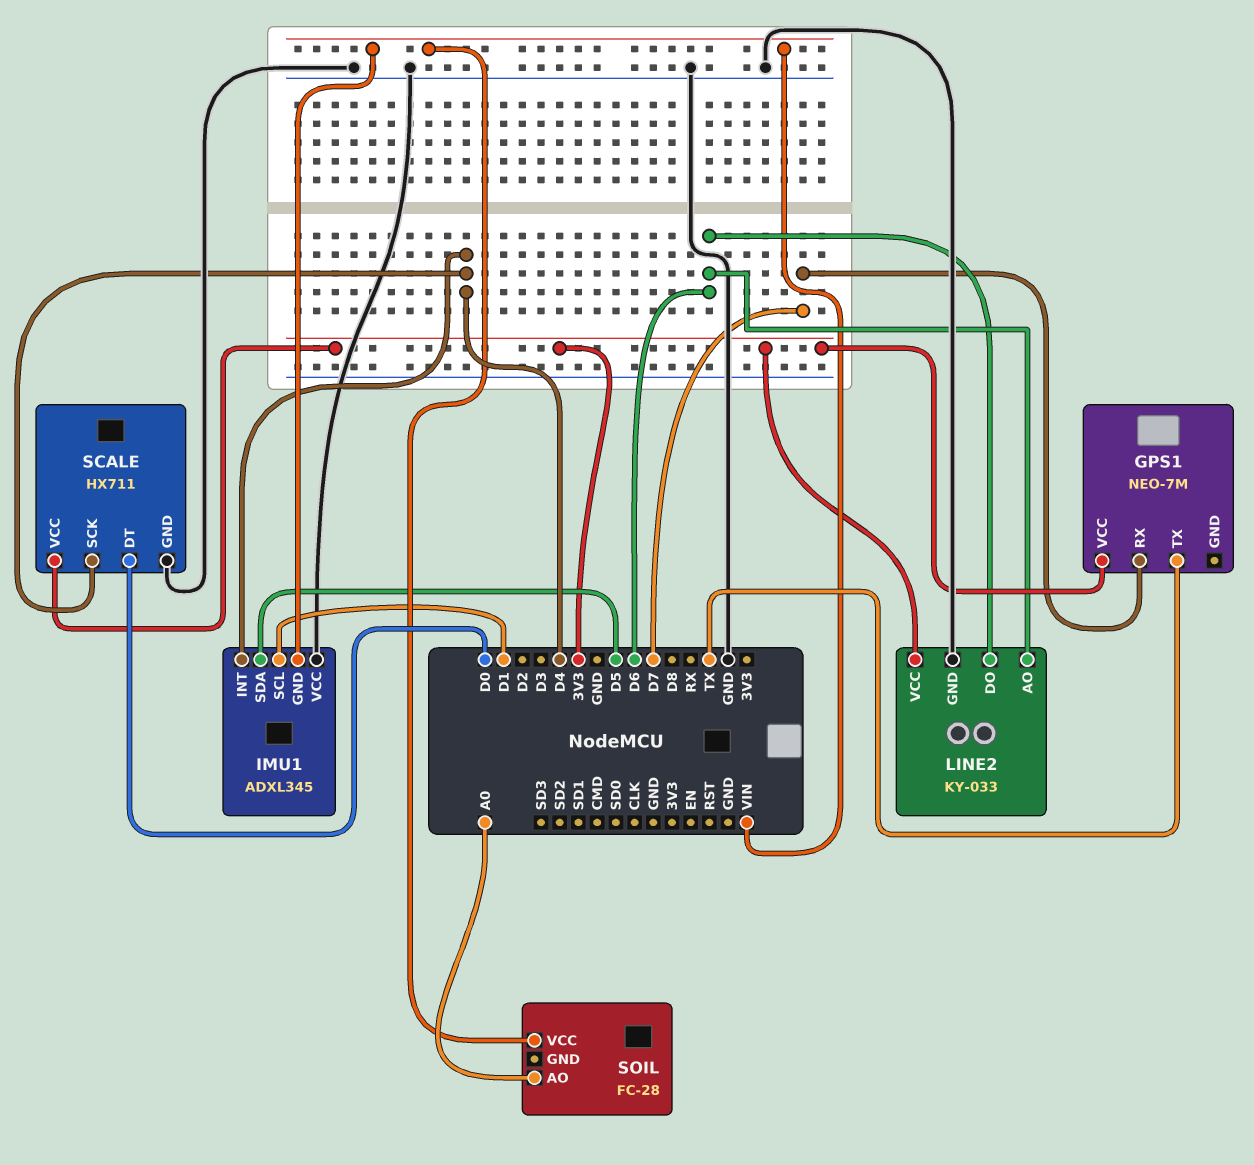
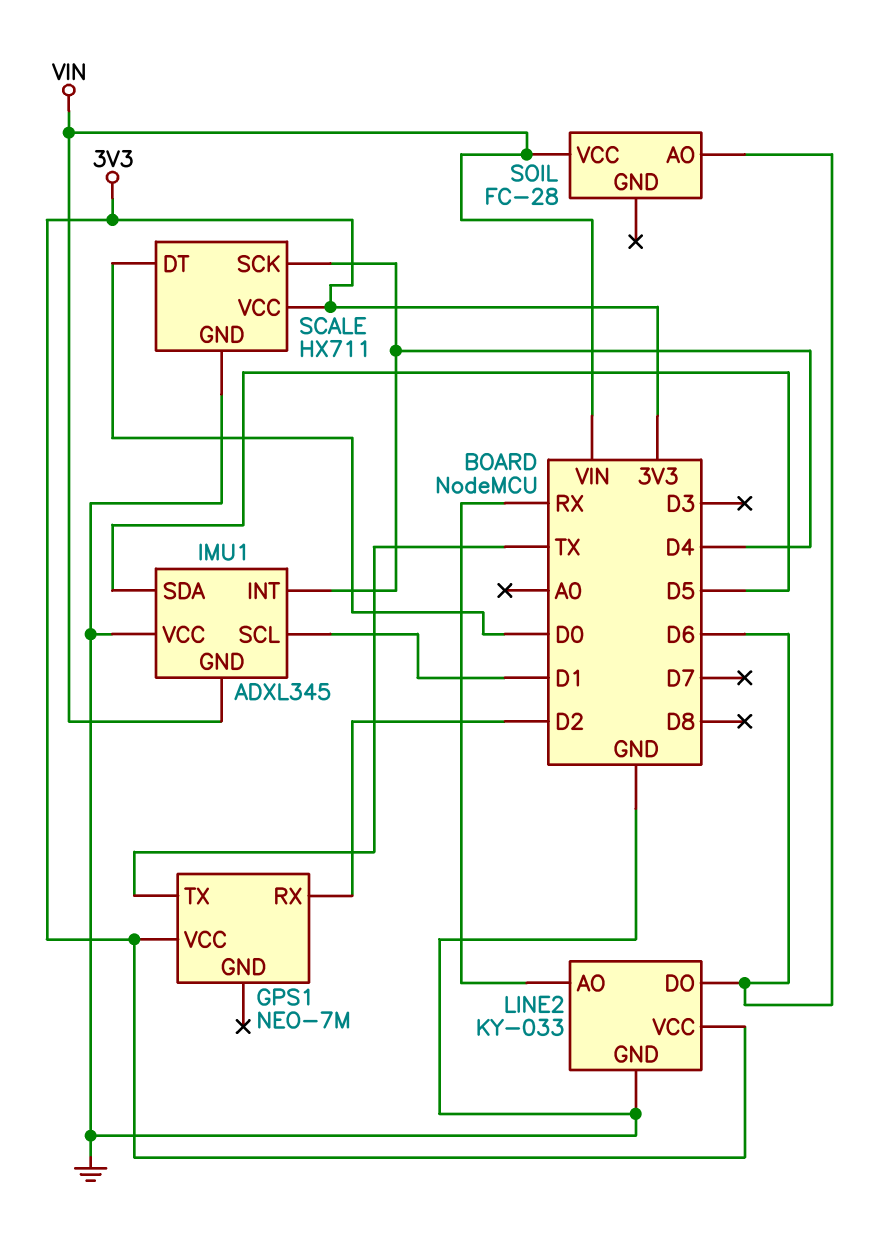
GPS1 pin RX: D7 -> D2
LINE2 pin AO: D6 -> RX
SOIL pin AO: A0 -> D6

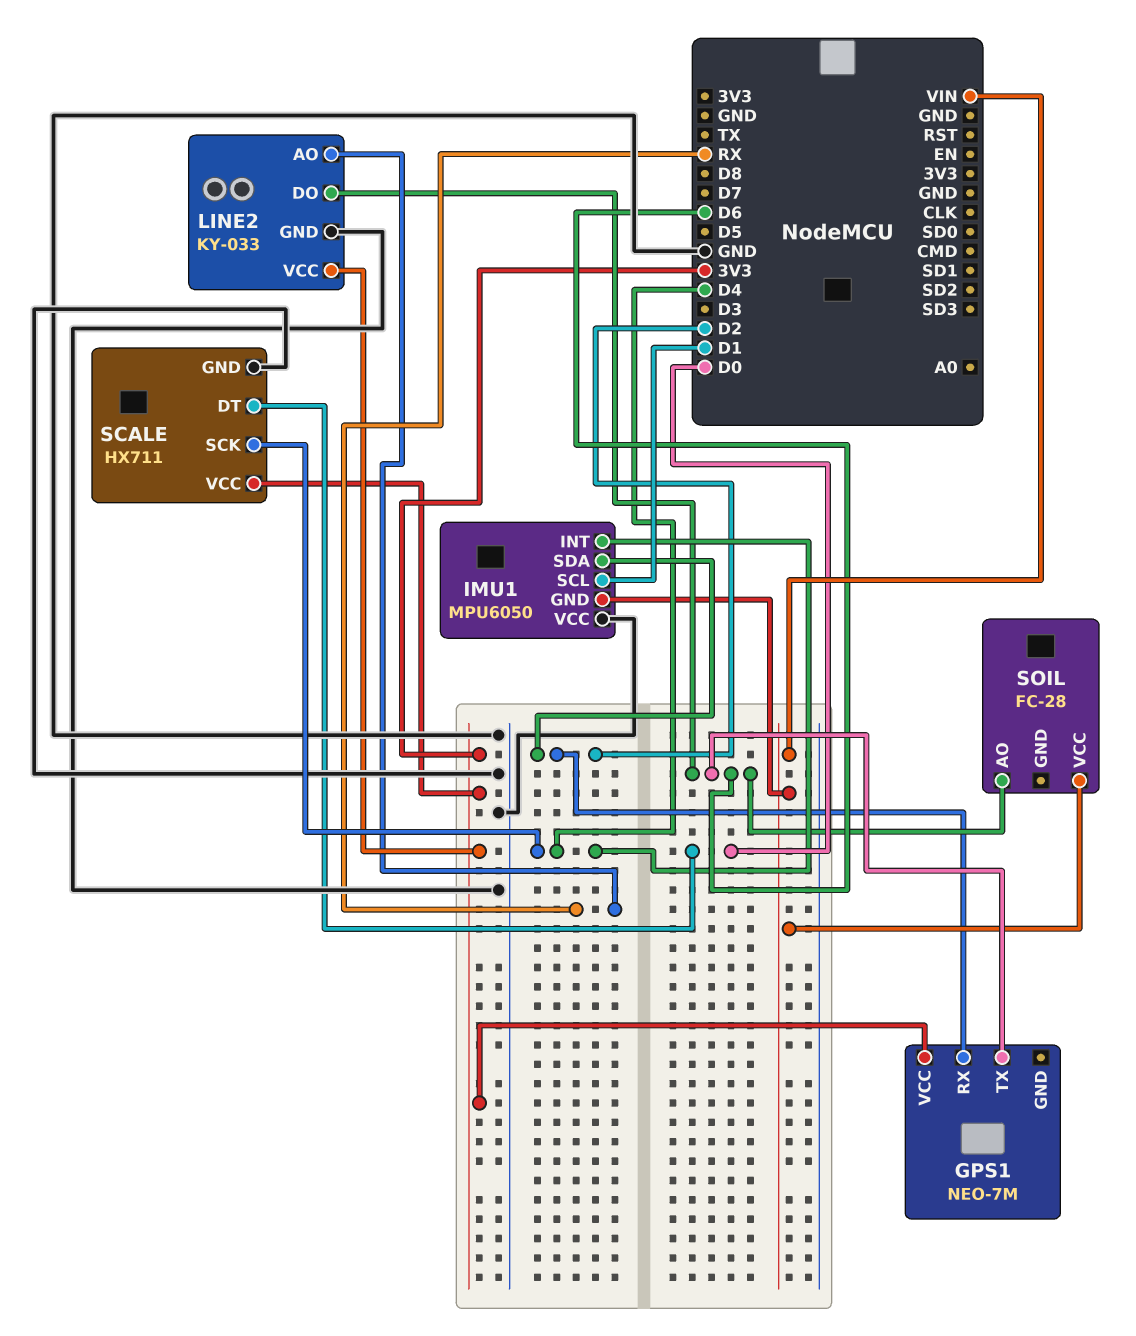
GPS1 pin TX: TX -> D6
IMU1: ADXL345 -> MPU6050
IMU1 pin SDA: D5 -> D2

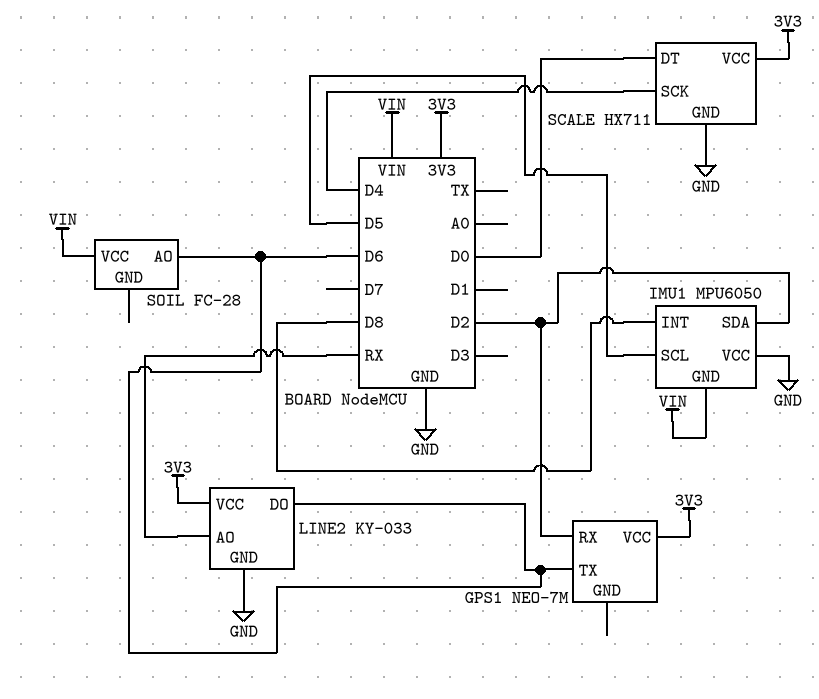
IMU1 pin INT: D4 -> D8
IMU1 pin SCL: D1 -> D5

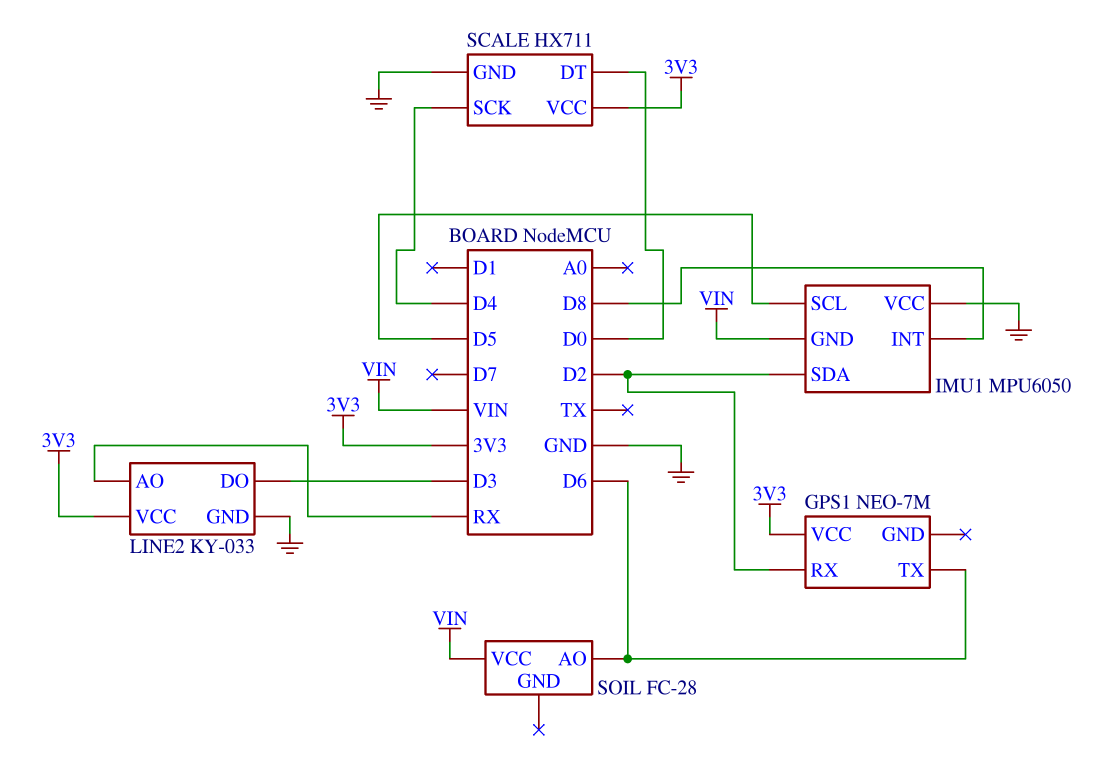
LINE2 pin DO: D6 -> D3

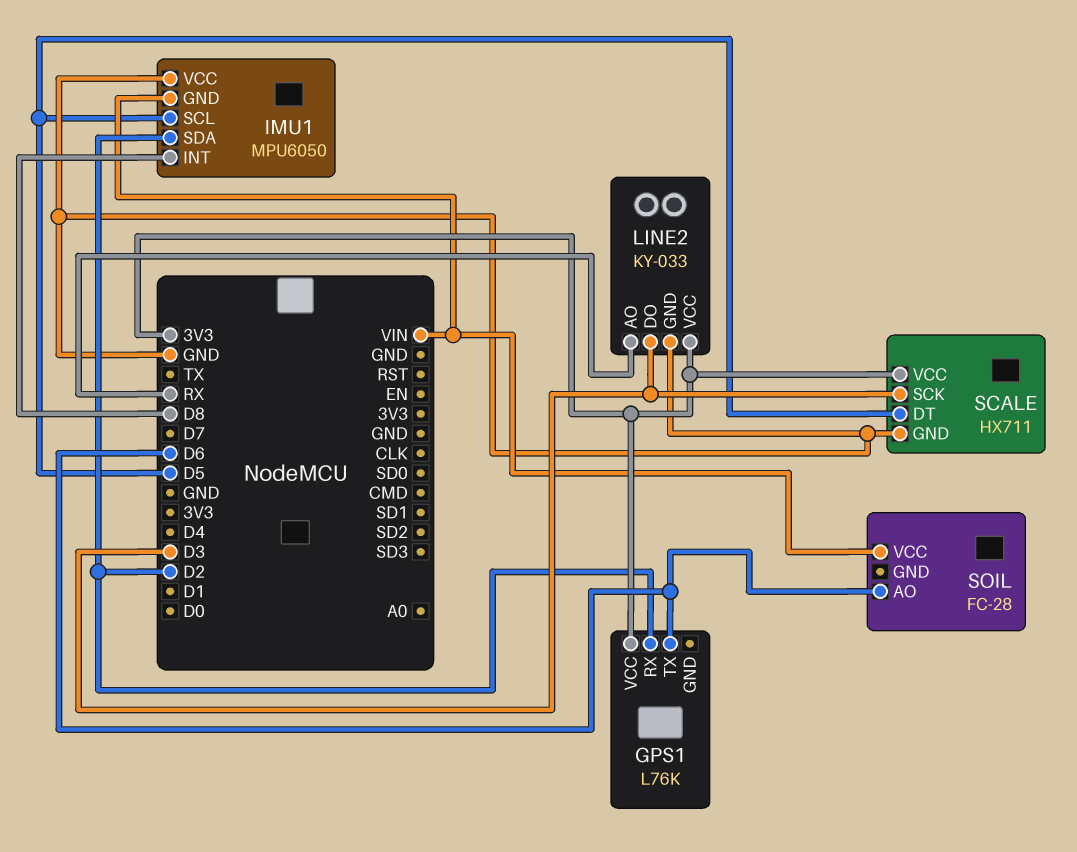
GPS1: NEO-7M -> L76K
SCALE pin DT: D0 -> D5
SCALE pin SCK: D4 -> D3

